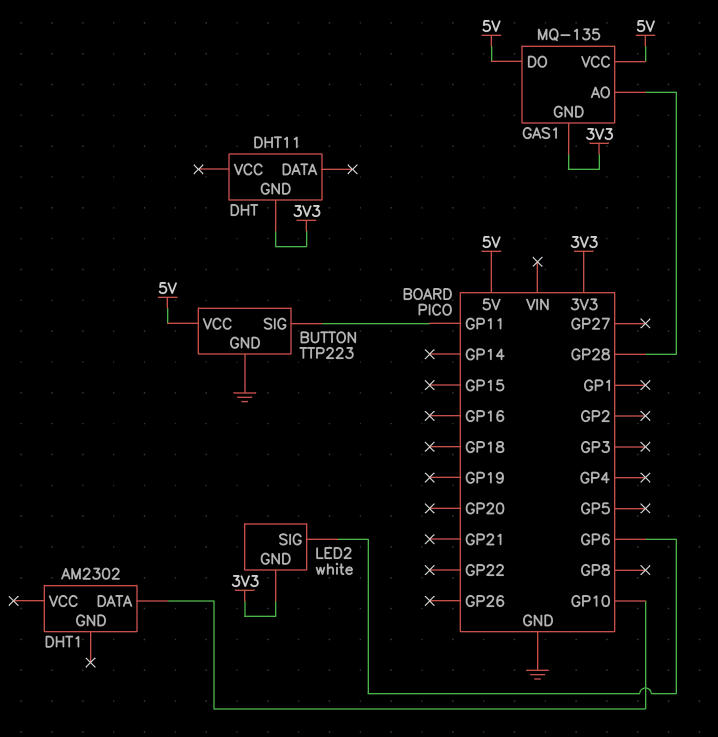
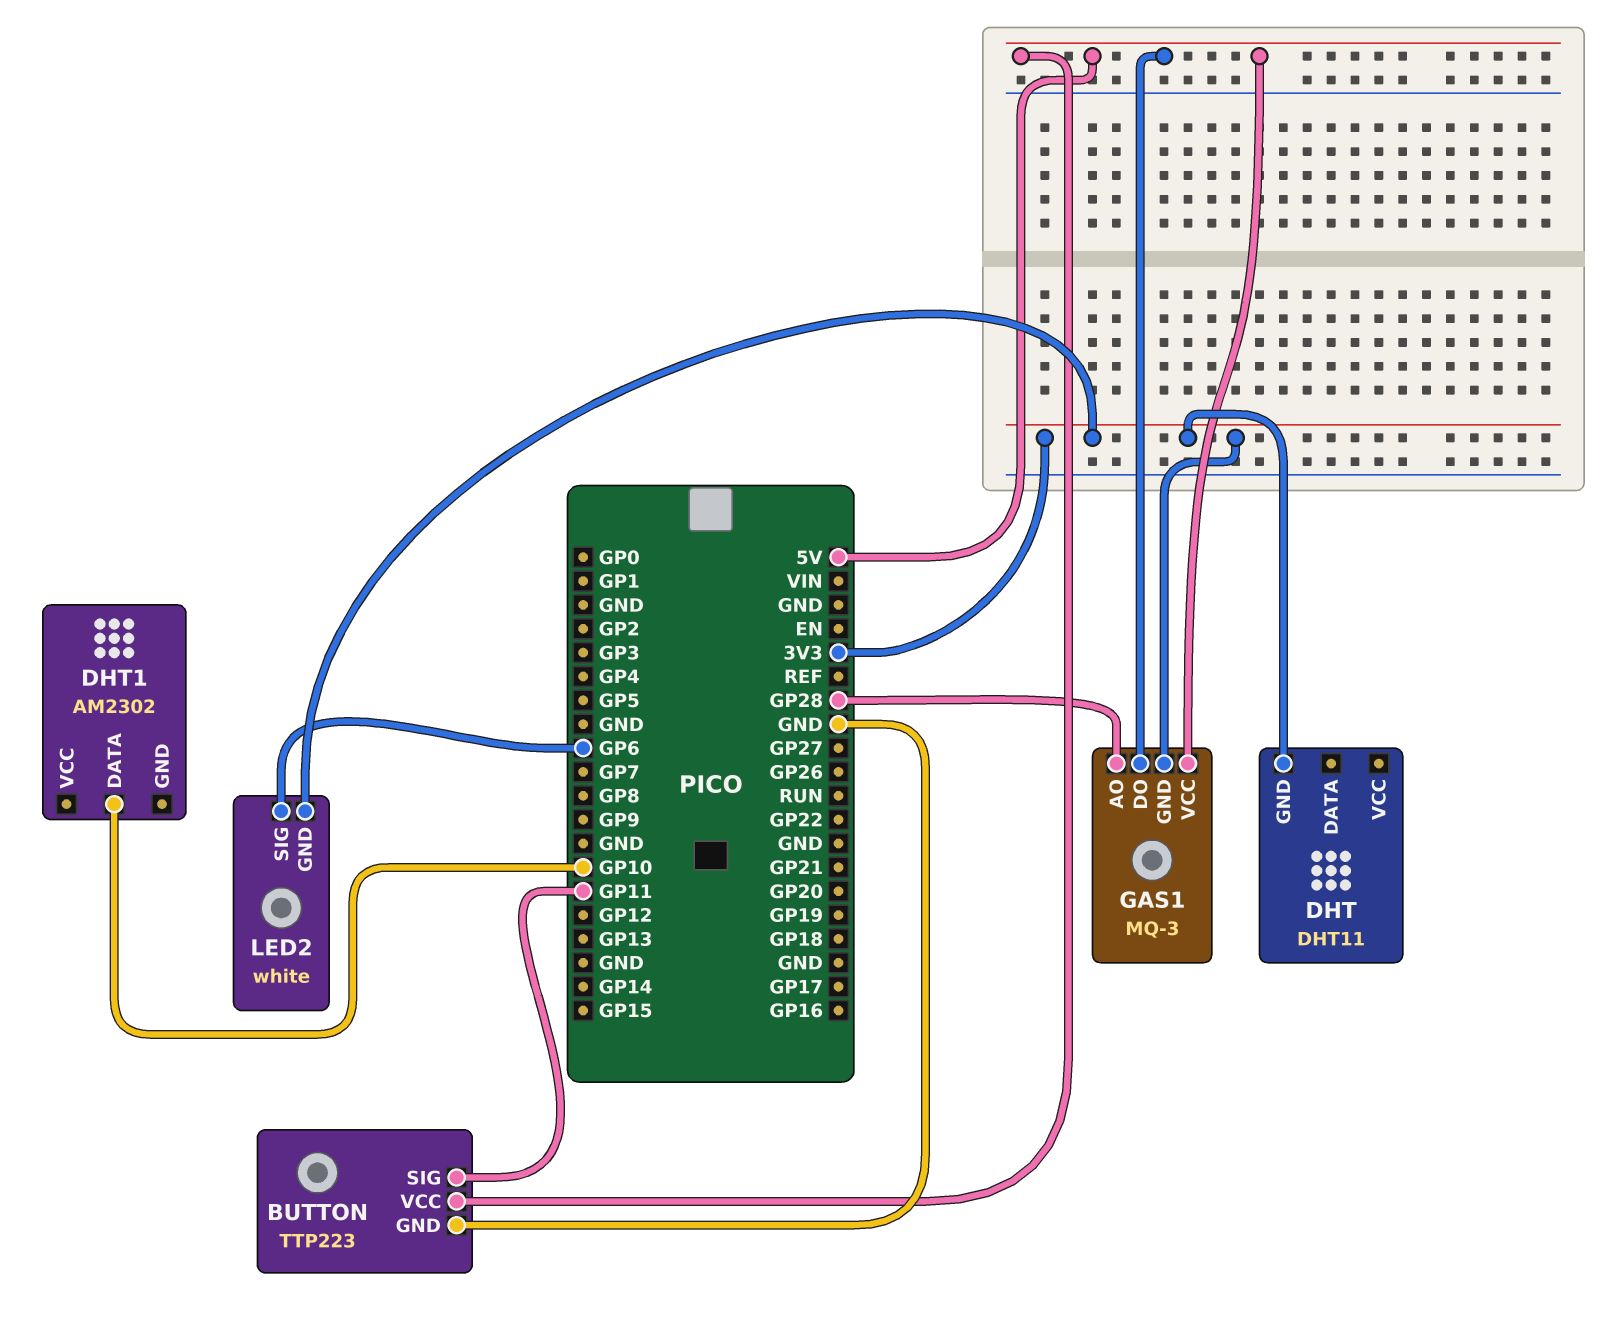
GAS1: MQ-135 -> MQ-3

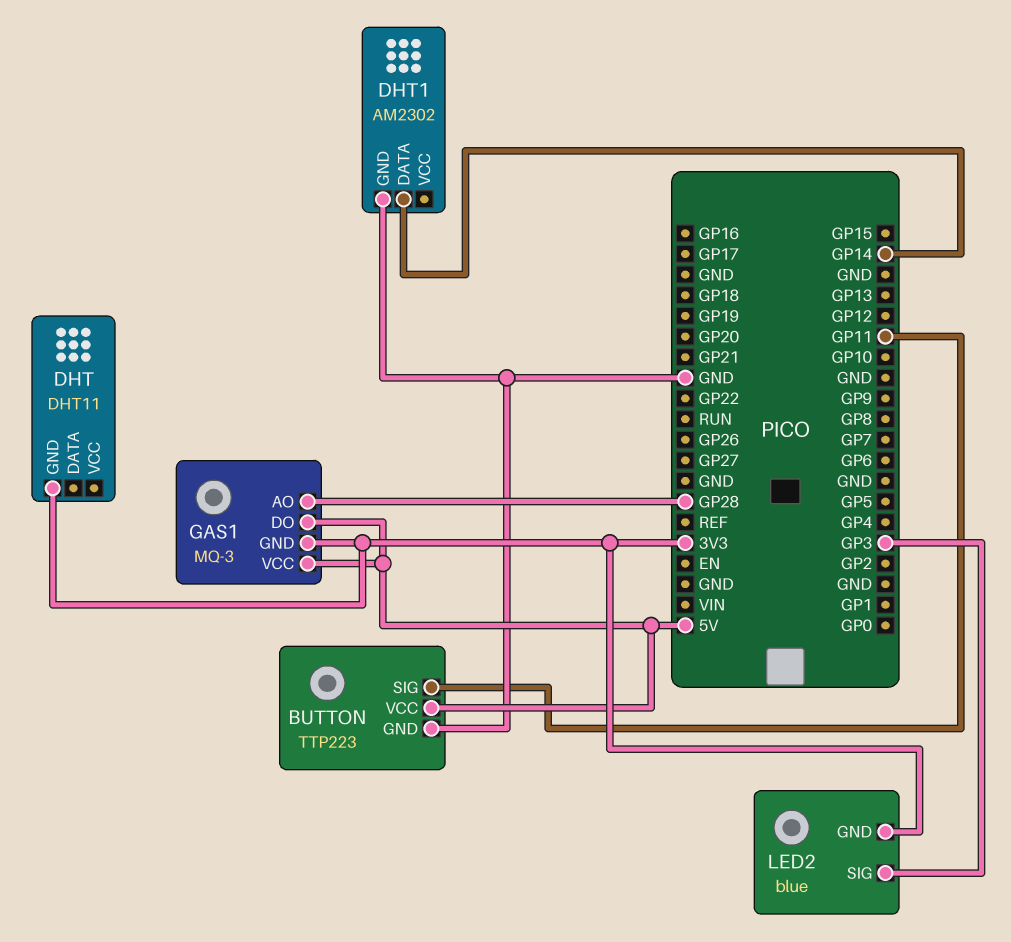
DHT1 pin DATA: GP10 -> GP14
DHT1 pin GND: none -> GND
LED2: white -> blue
LED2 pin SIG: GP6 -> GP3

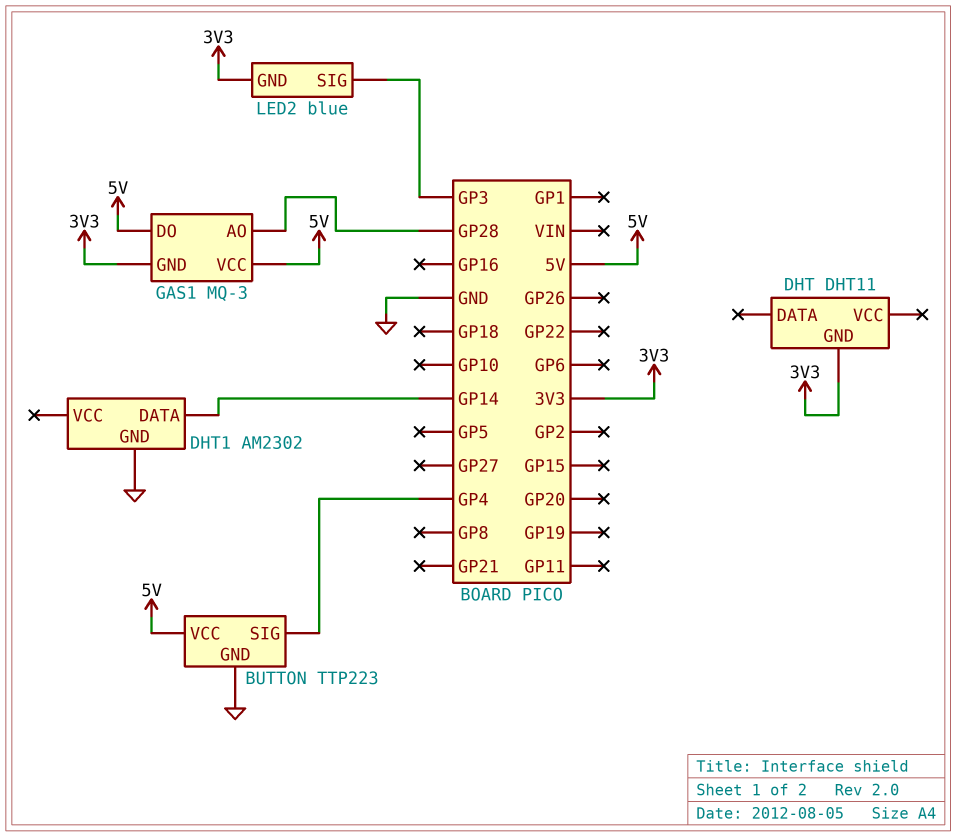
BUTTON pin SIG: GP11 -> GP4

